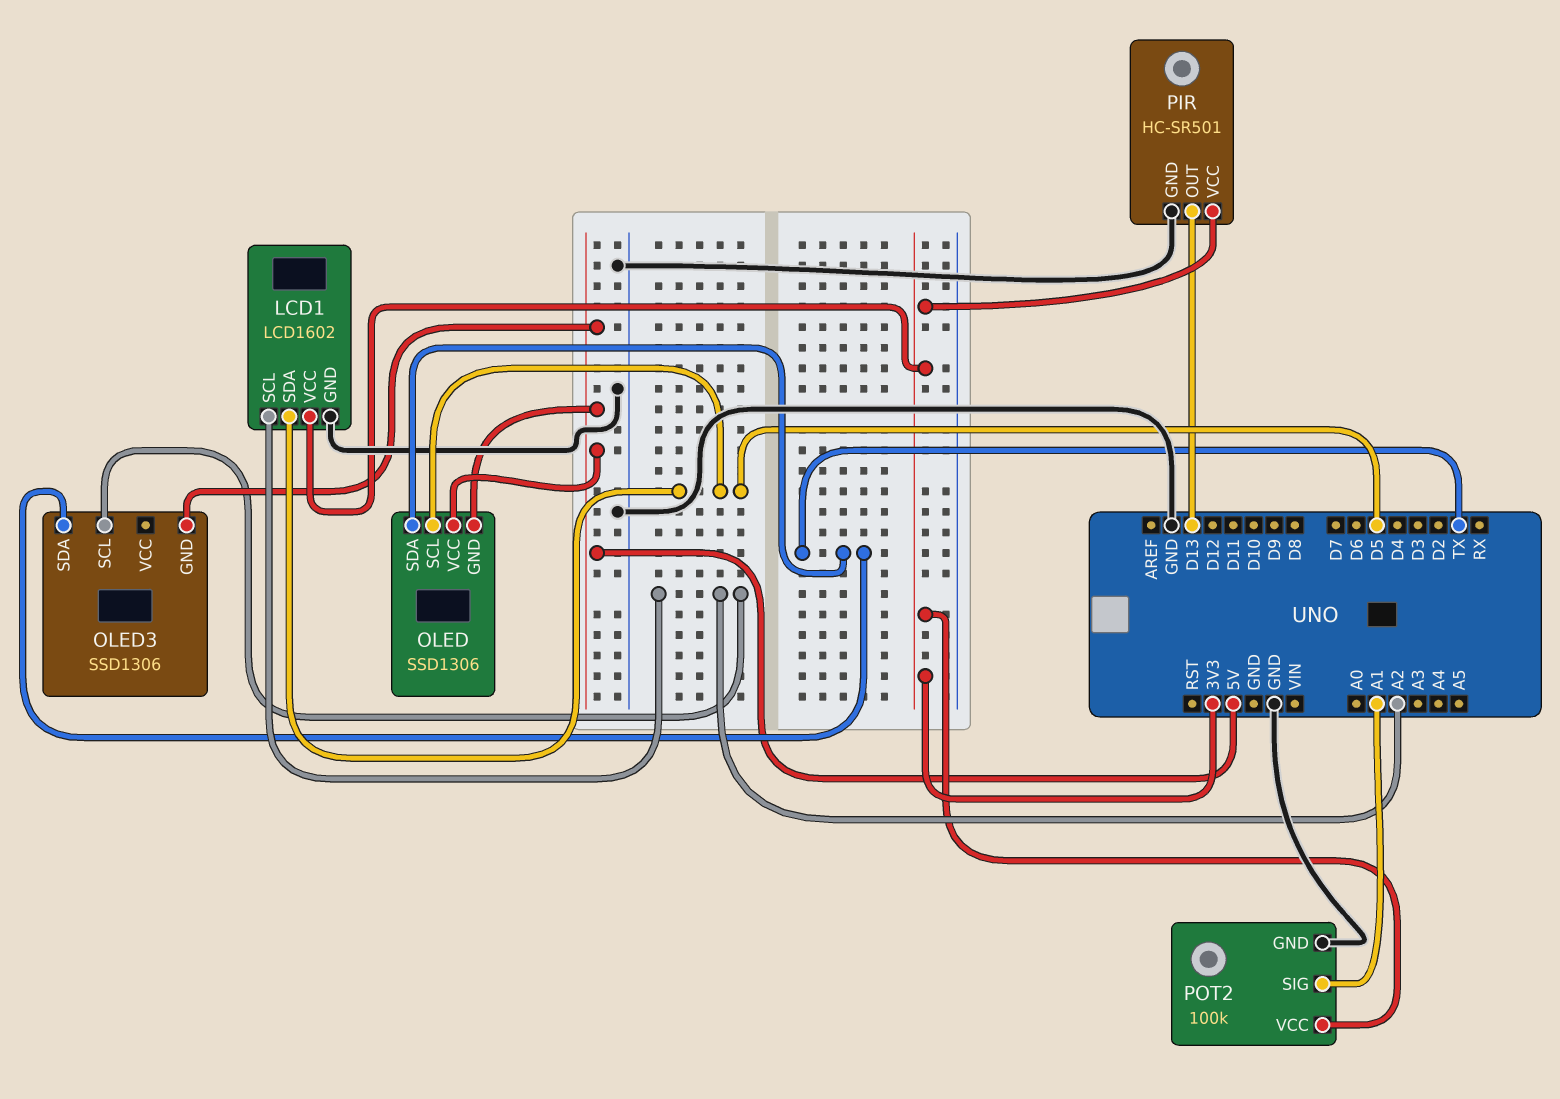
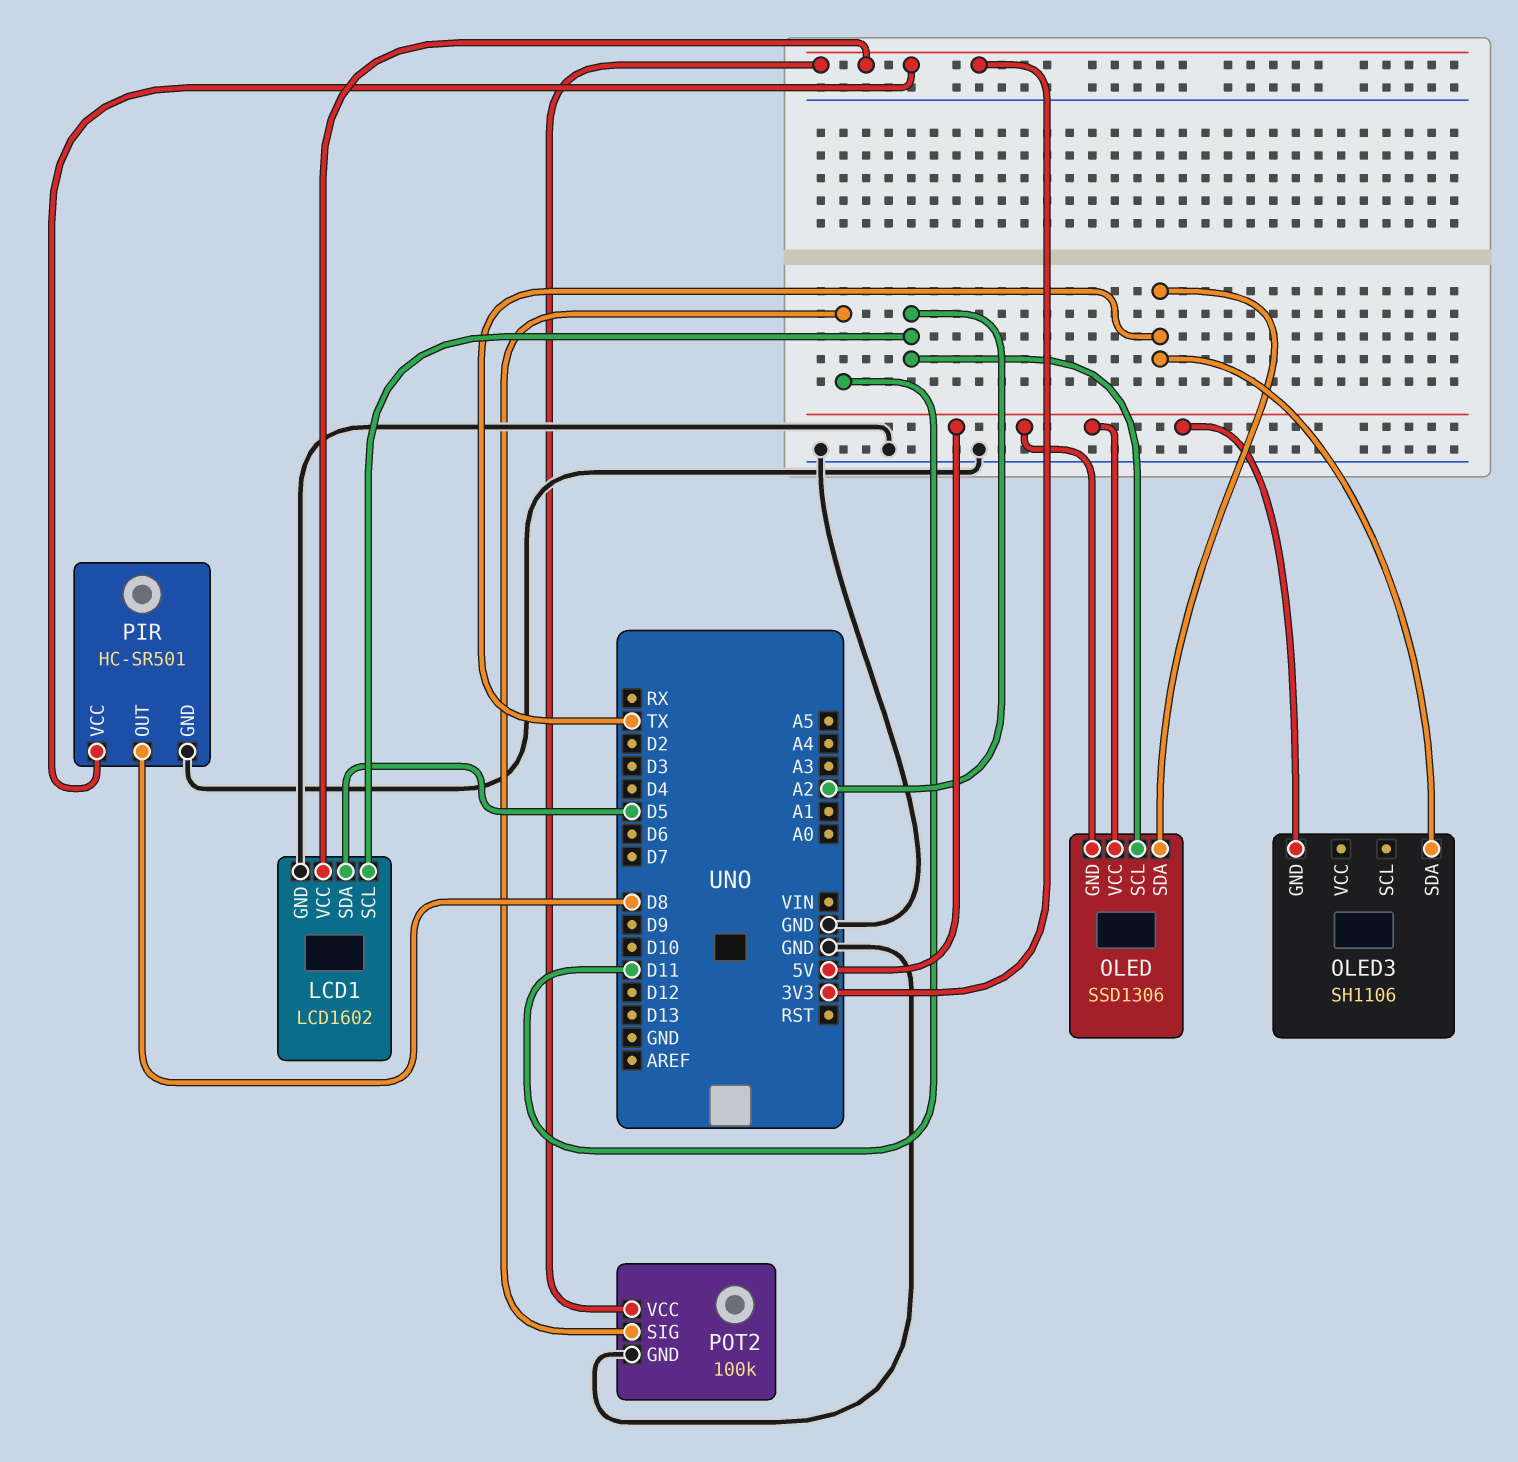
OLED pin SCL: D5 -> A2
OLED3: SSD1306 -> SH1106
OLED3 pin SCL: A2 -> none
PIR pin OUT: D13 -> D8
POT2 pin SIG: A1 -> D11

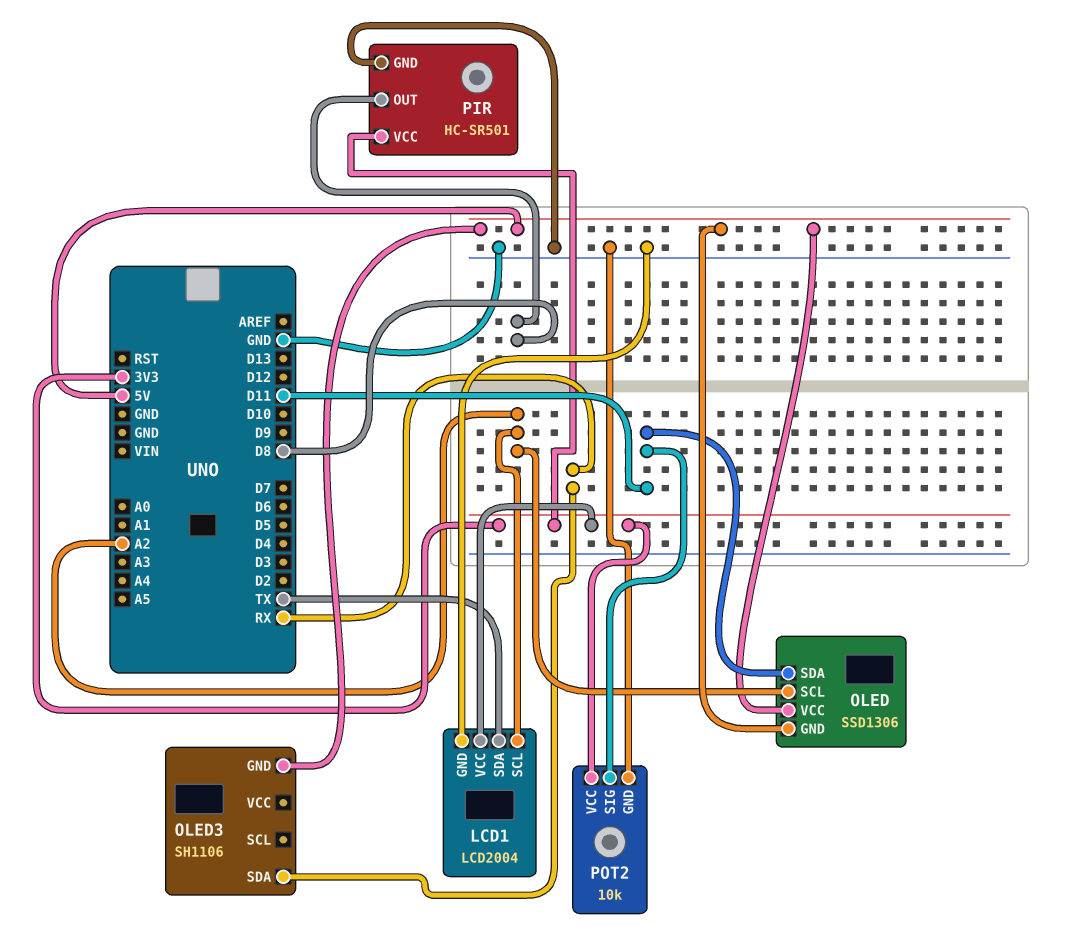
LCD1: LCD1602 -> LCD2004
LCD1 pin SDA: D5 -> TX
OLED pin SDA: TX -> D11
OLED3 pin SDA: TX -> RX
POT2: 100k -> 10k

